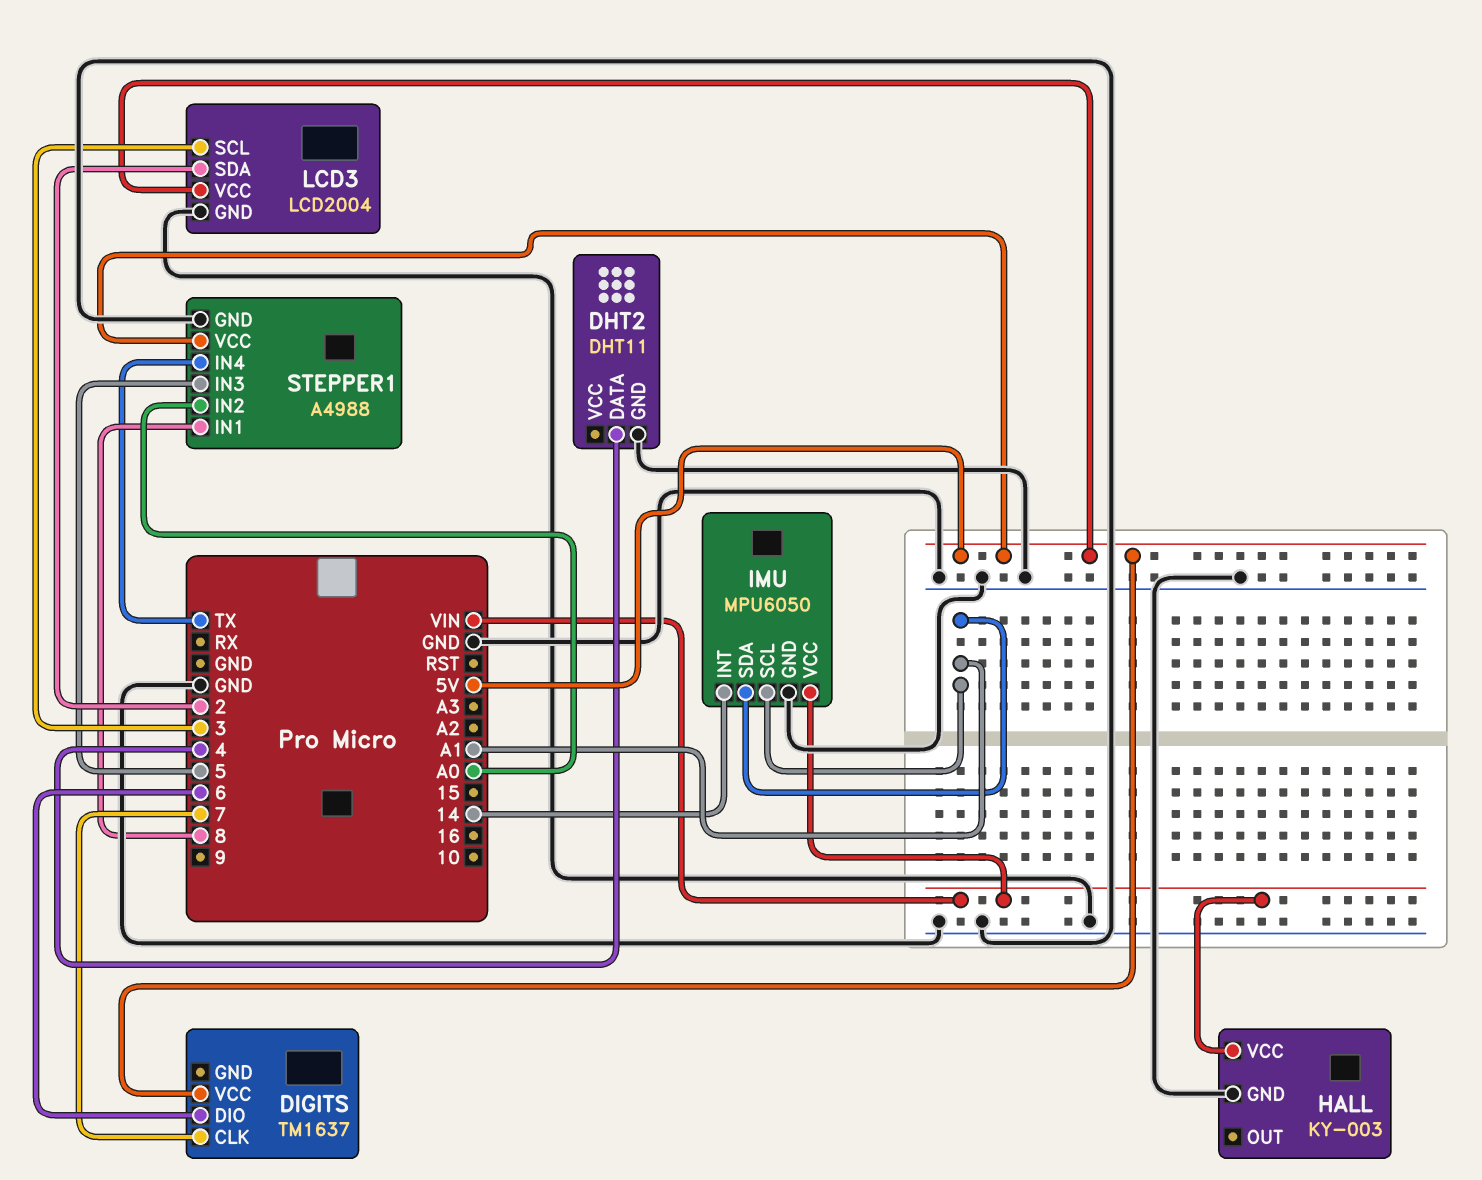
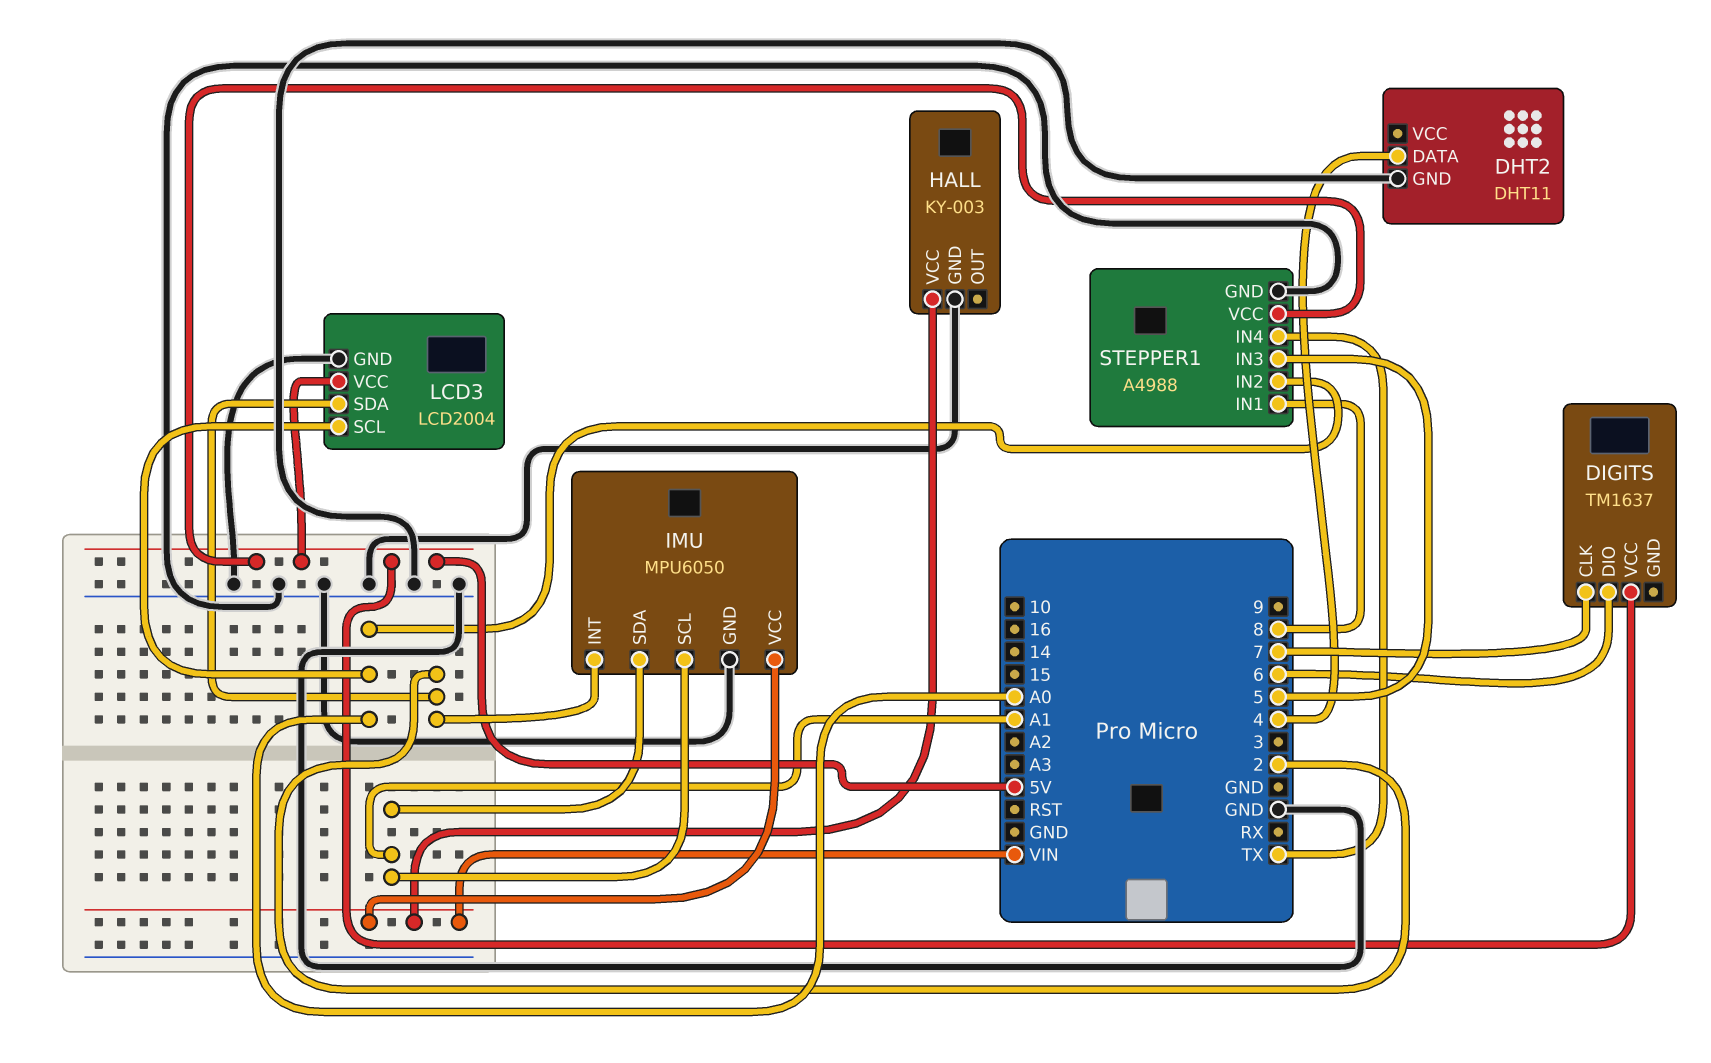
IMU pin INT: 14 -> 2
LCD3 pin SCL: 3 -> A0

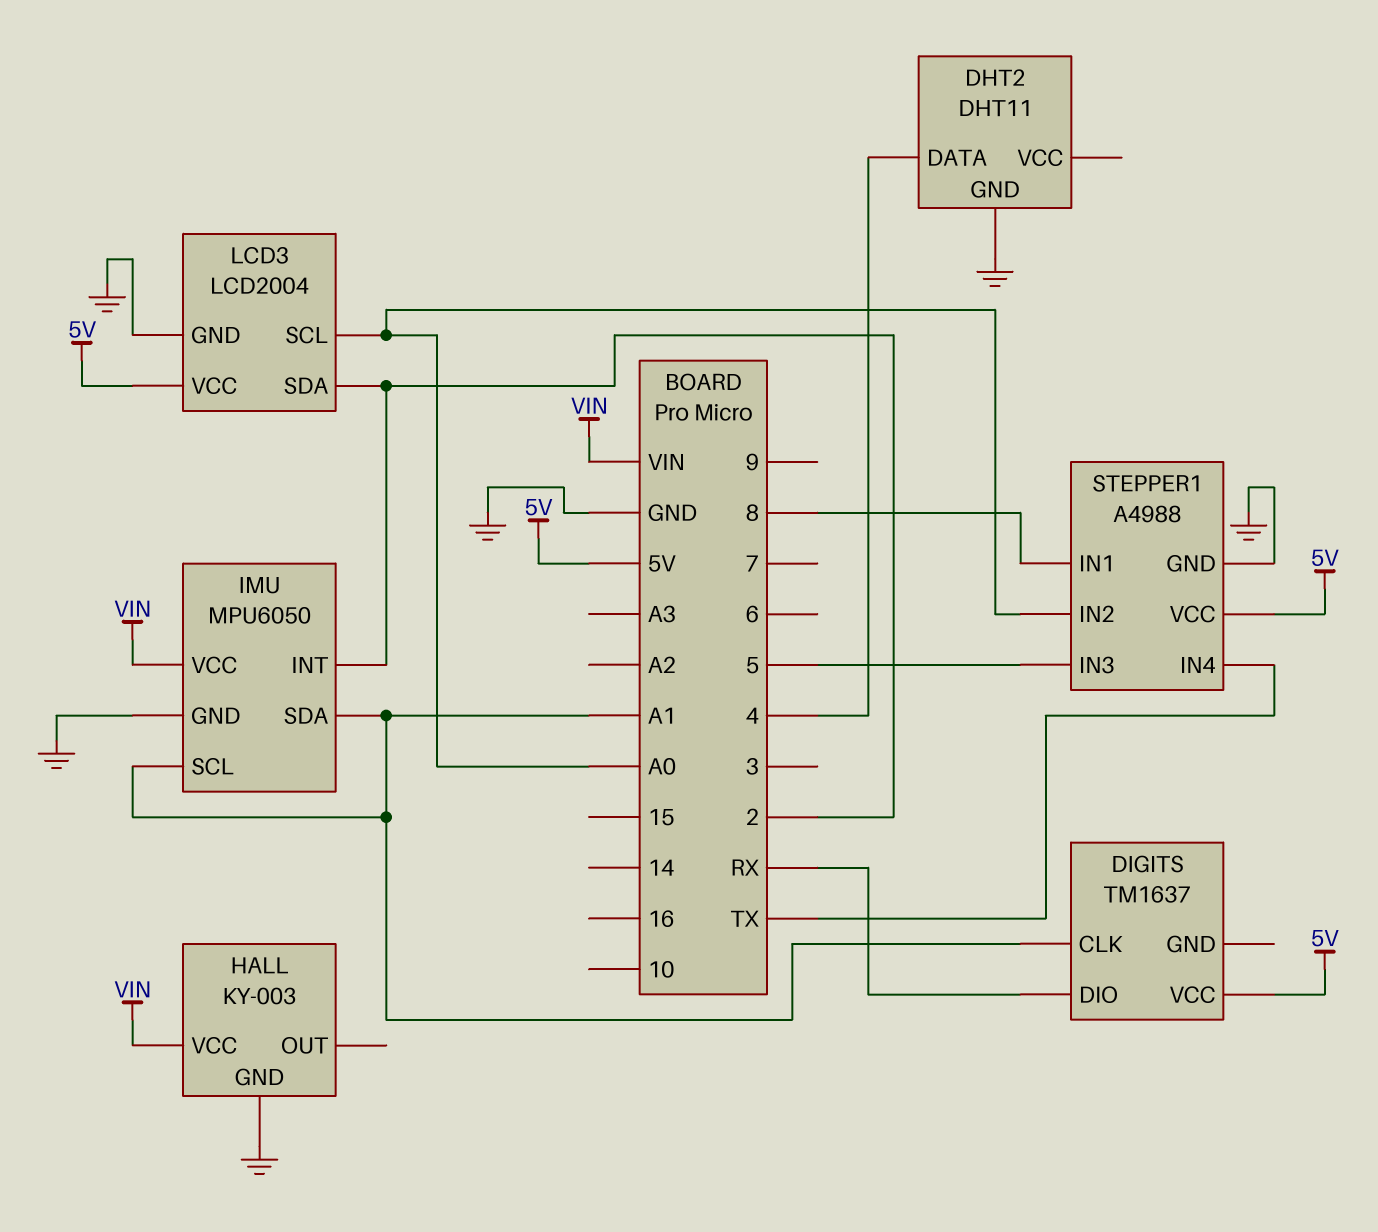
DIGITS pin CLK: 7 -> A1
DIGITS pin DIO: 6 -> RX

